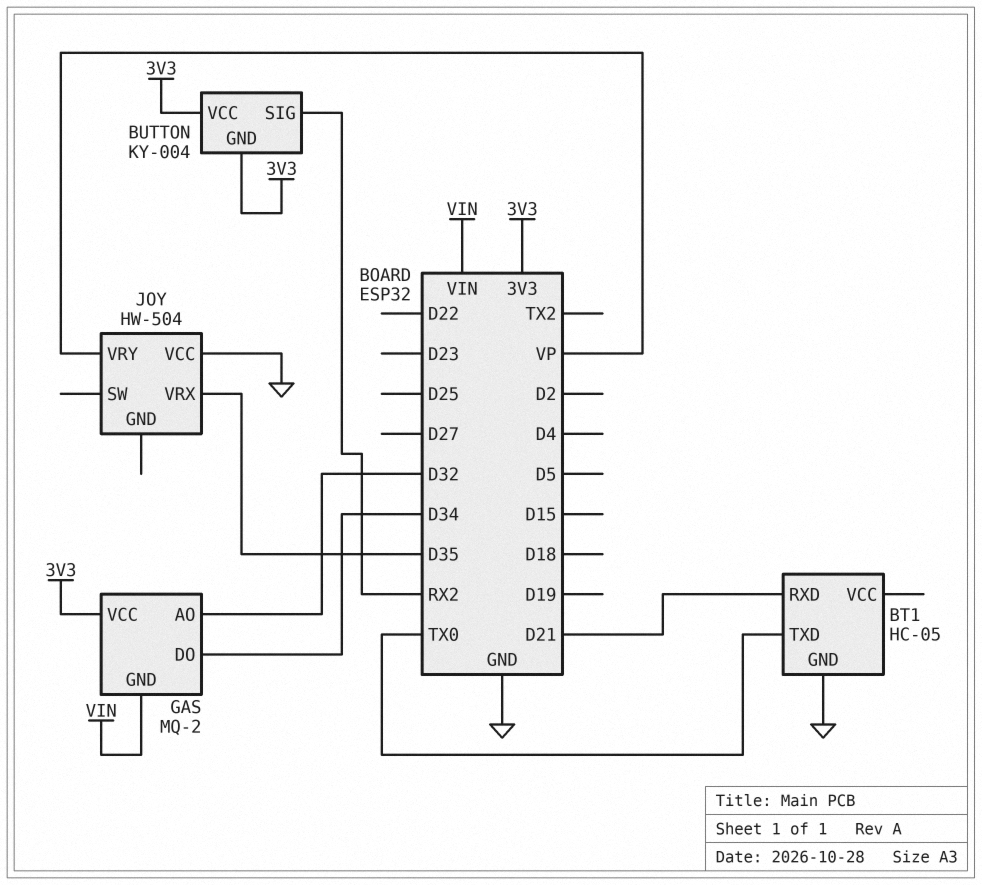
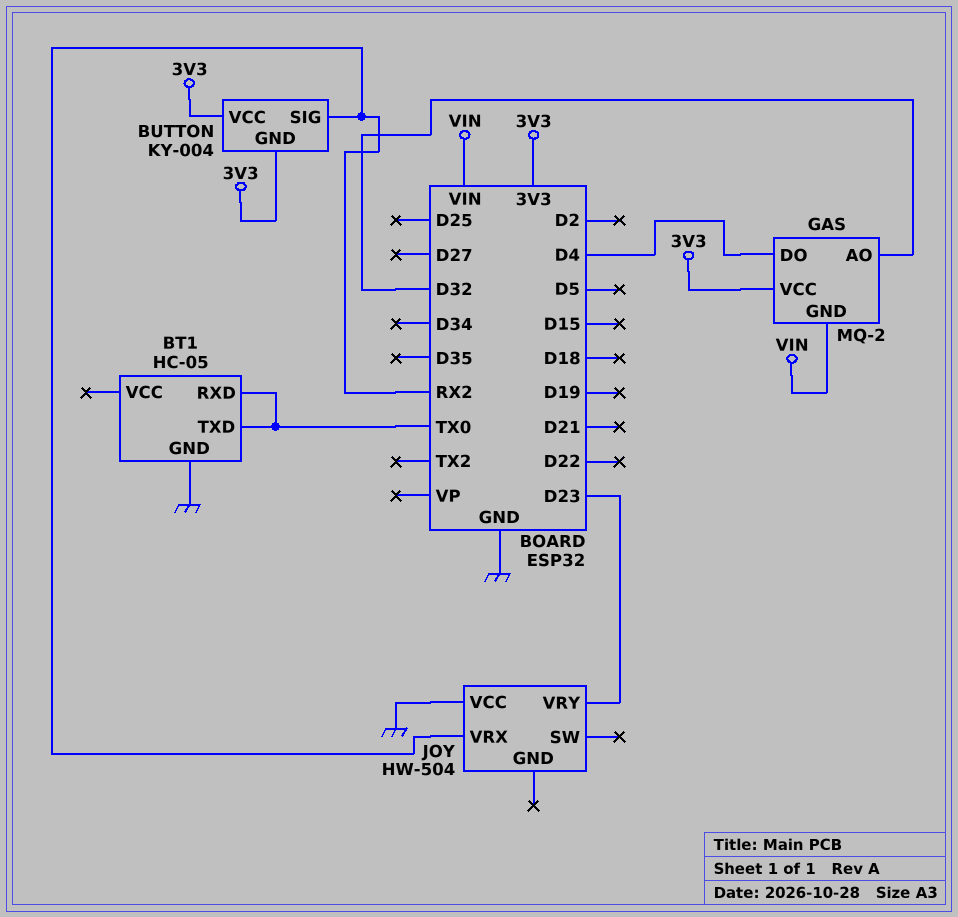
BT1 pin RXD: D21 -> TX0
GAS pin DO: D34 -> D4
JOY pin VRX: D35 -> RX2
JOY pin VRY: VP -> D23

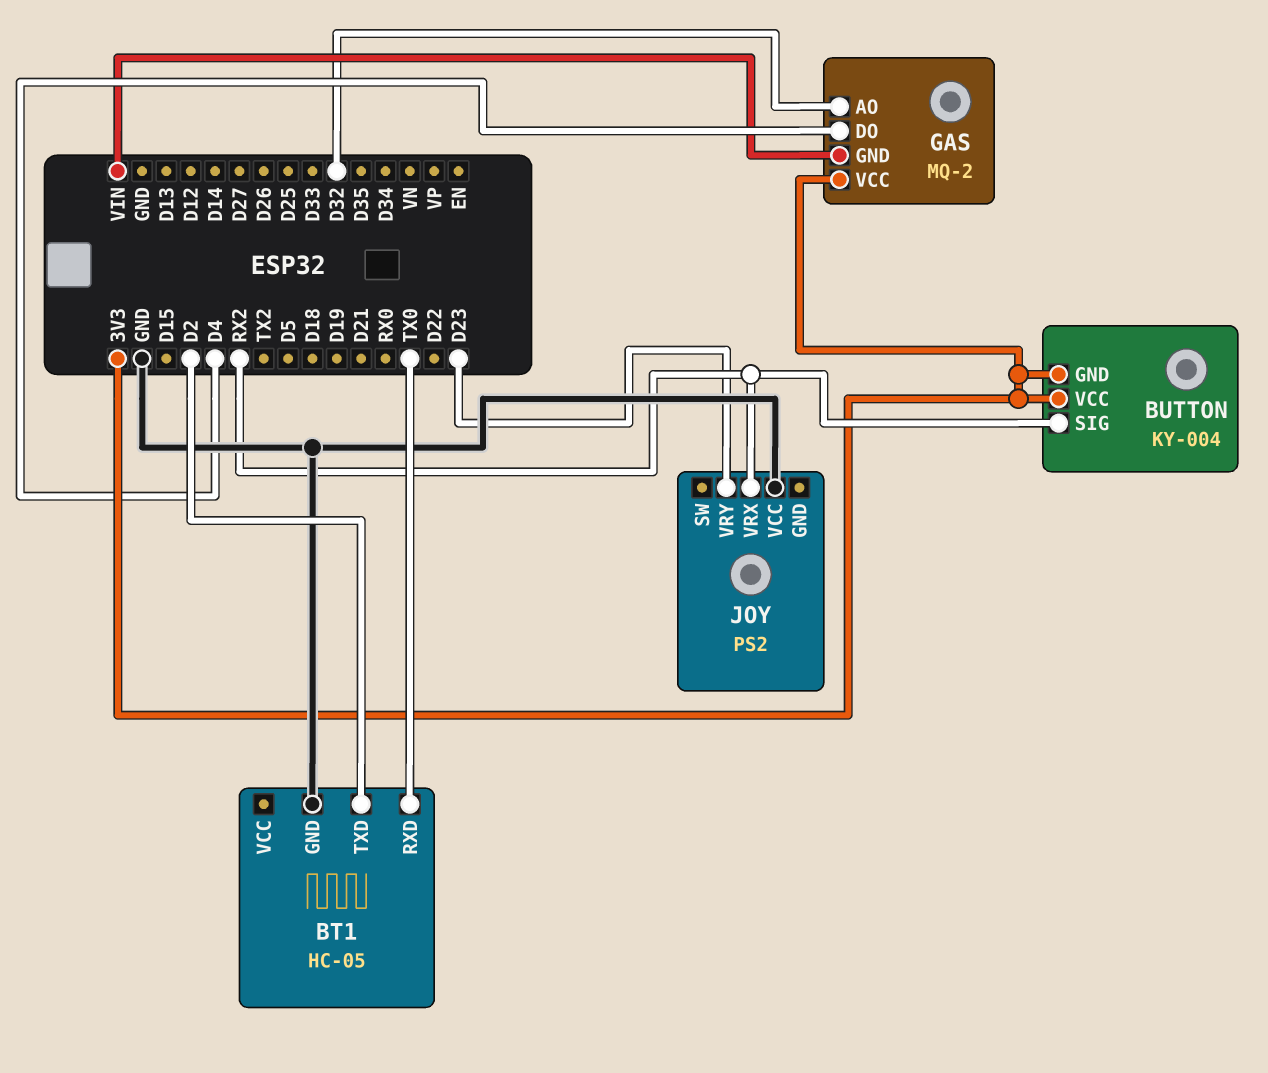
BT1 pin TXD: TX0 -> D2
JOY: HW-504 -> PS2

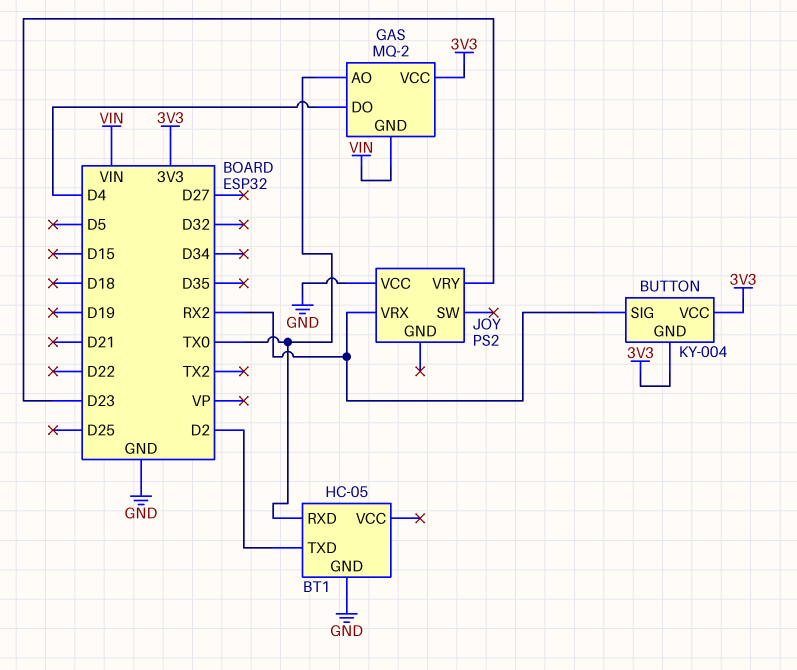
GAS pin AO: D32 -> TX0

